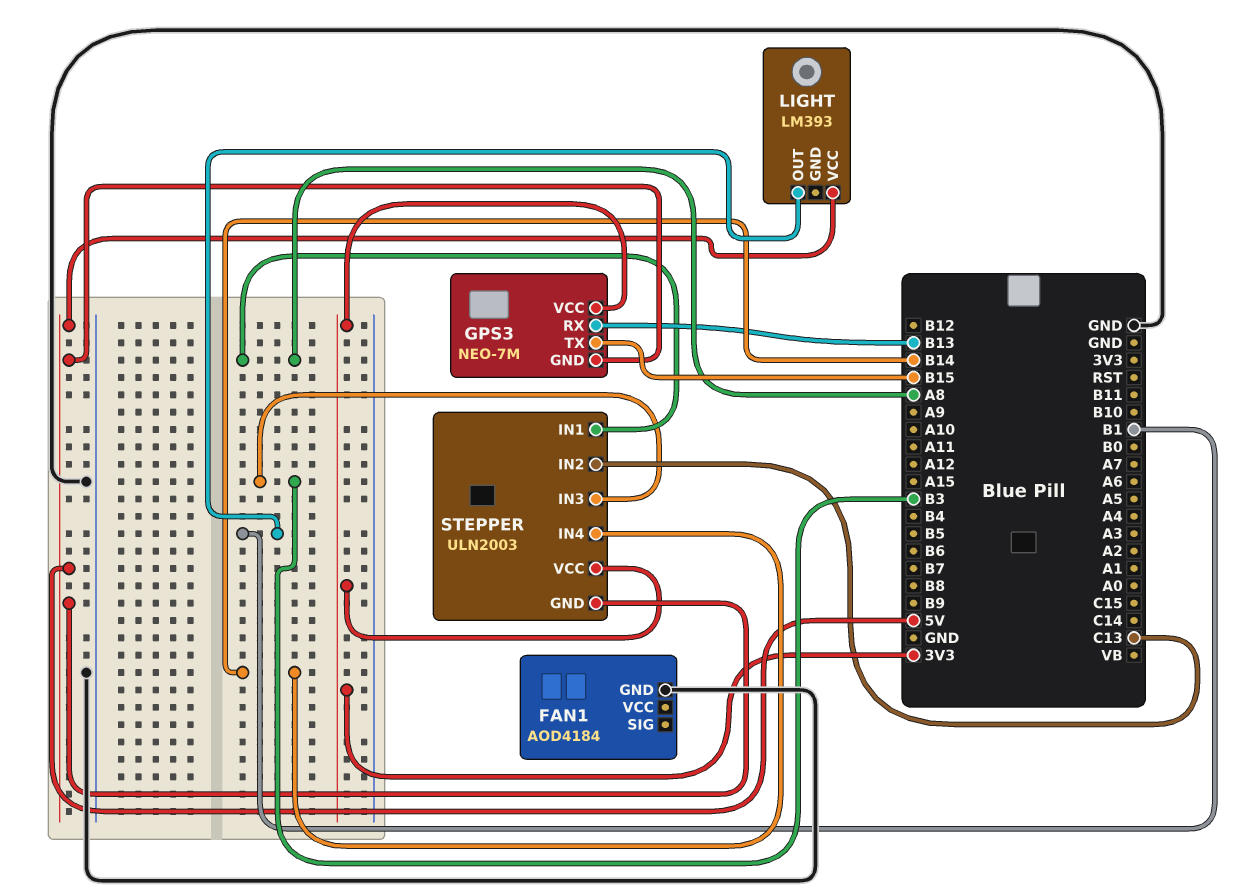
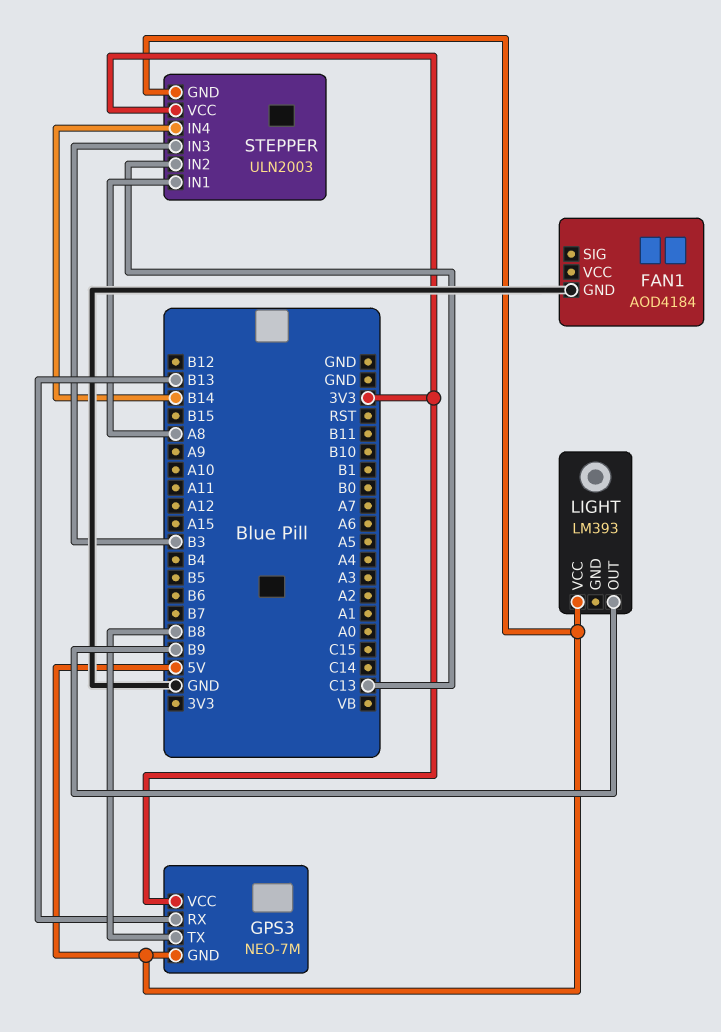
GPS3 pin TX: B15 -> B8
LIGHT pin OUT: B1 -> B9

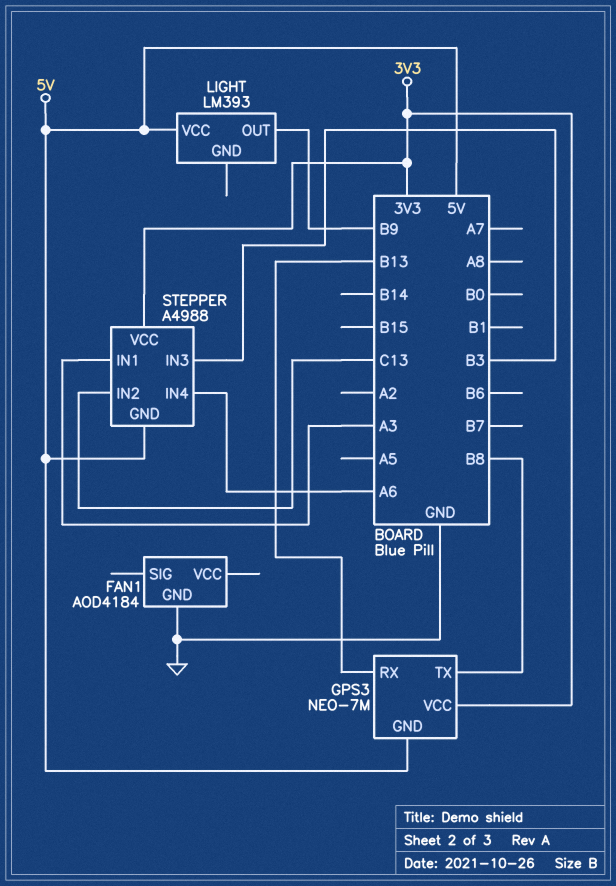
STEPPER: ULN2003 -> A4988
STEPPER pin IN1: A8 -> A3
STEPPER pin IN4: B14 -> A6

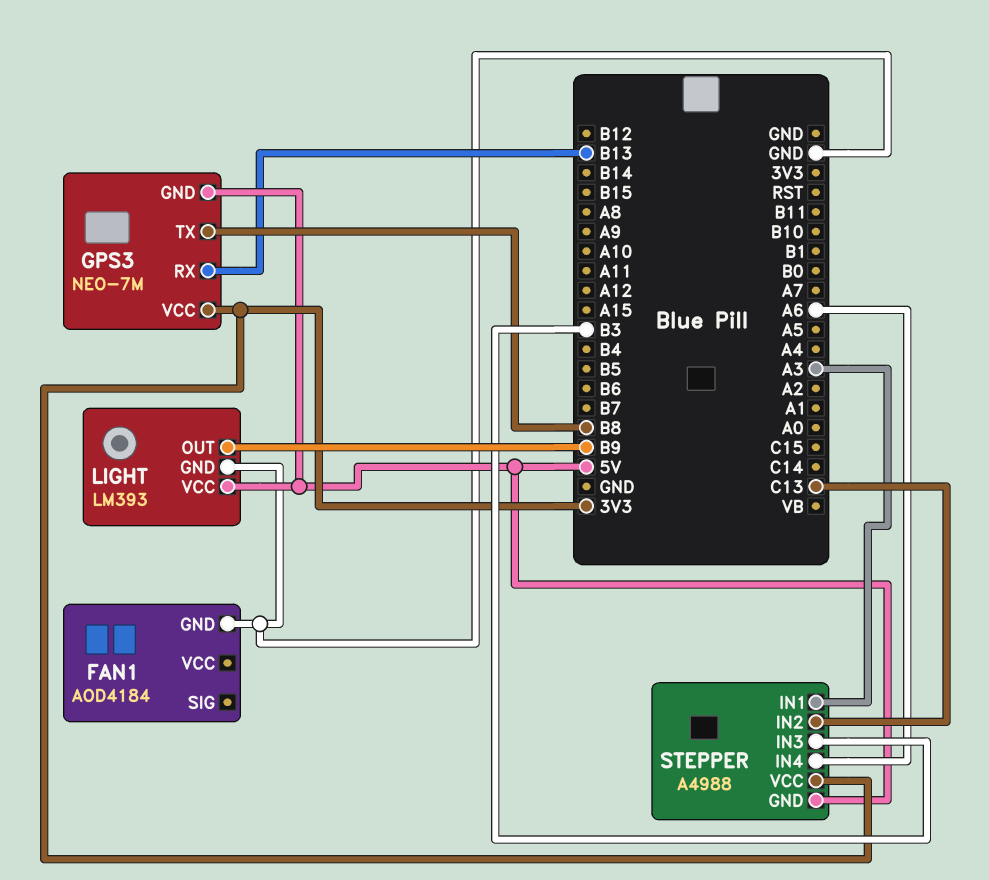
LIGHT pin GND: none -> GND

